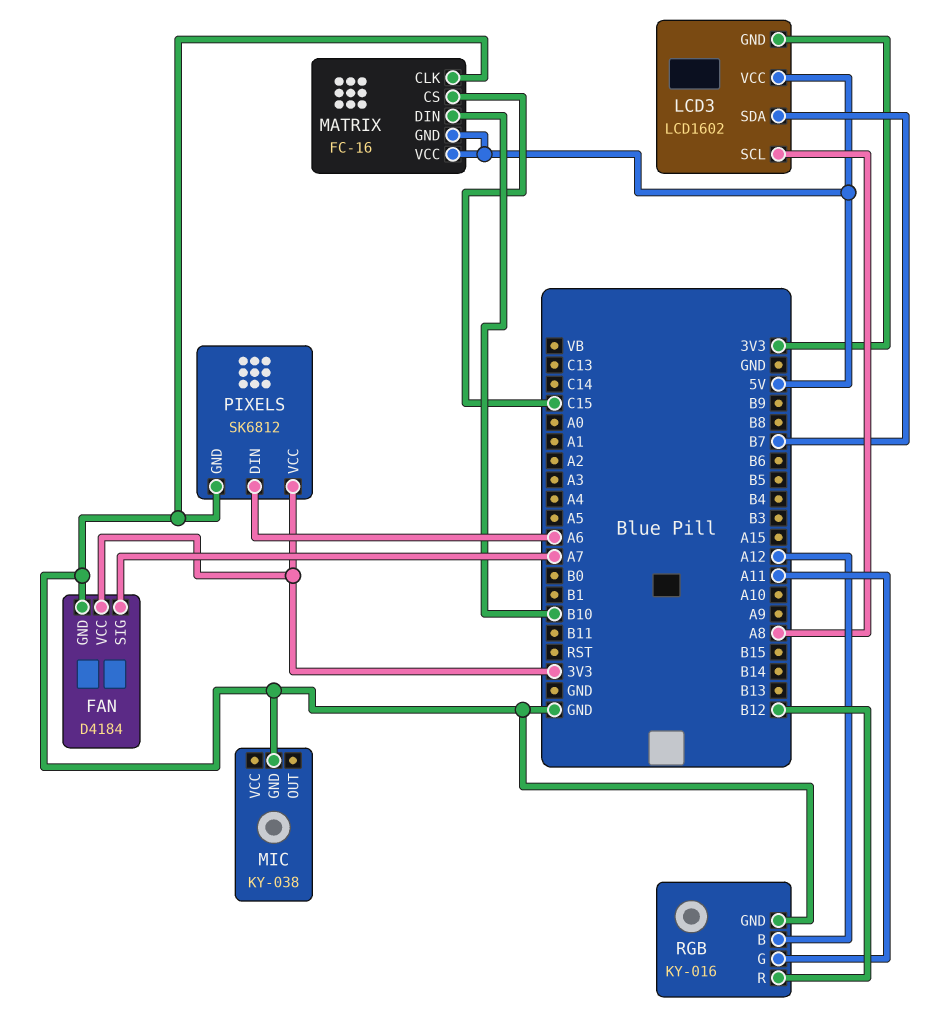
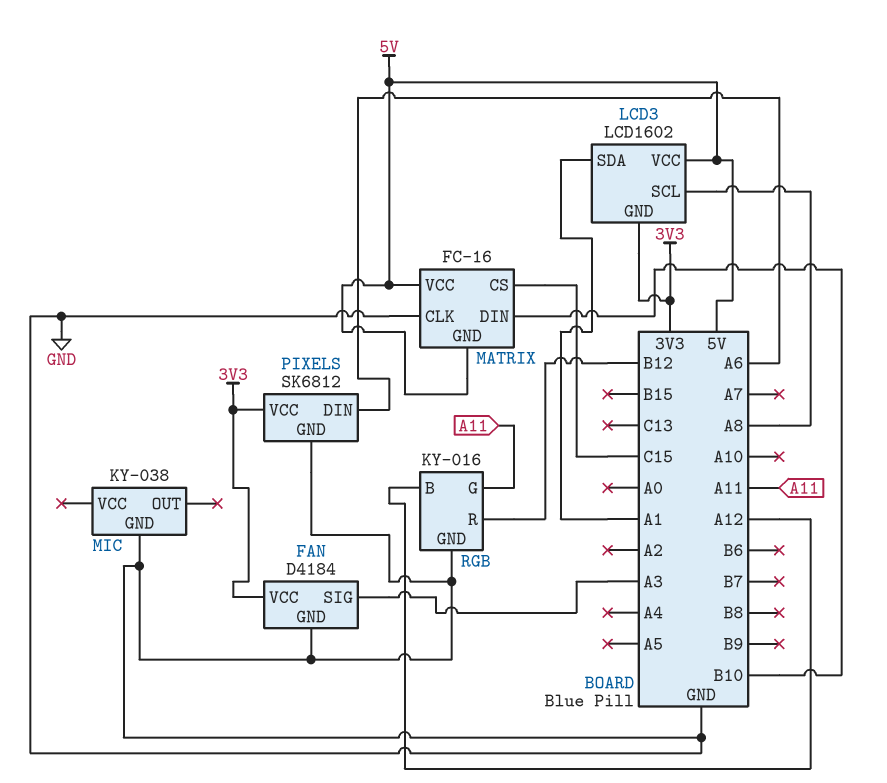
FAN pin SIG: A7 -> A3
LCD3 pin SDA: B7 -> A1

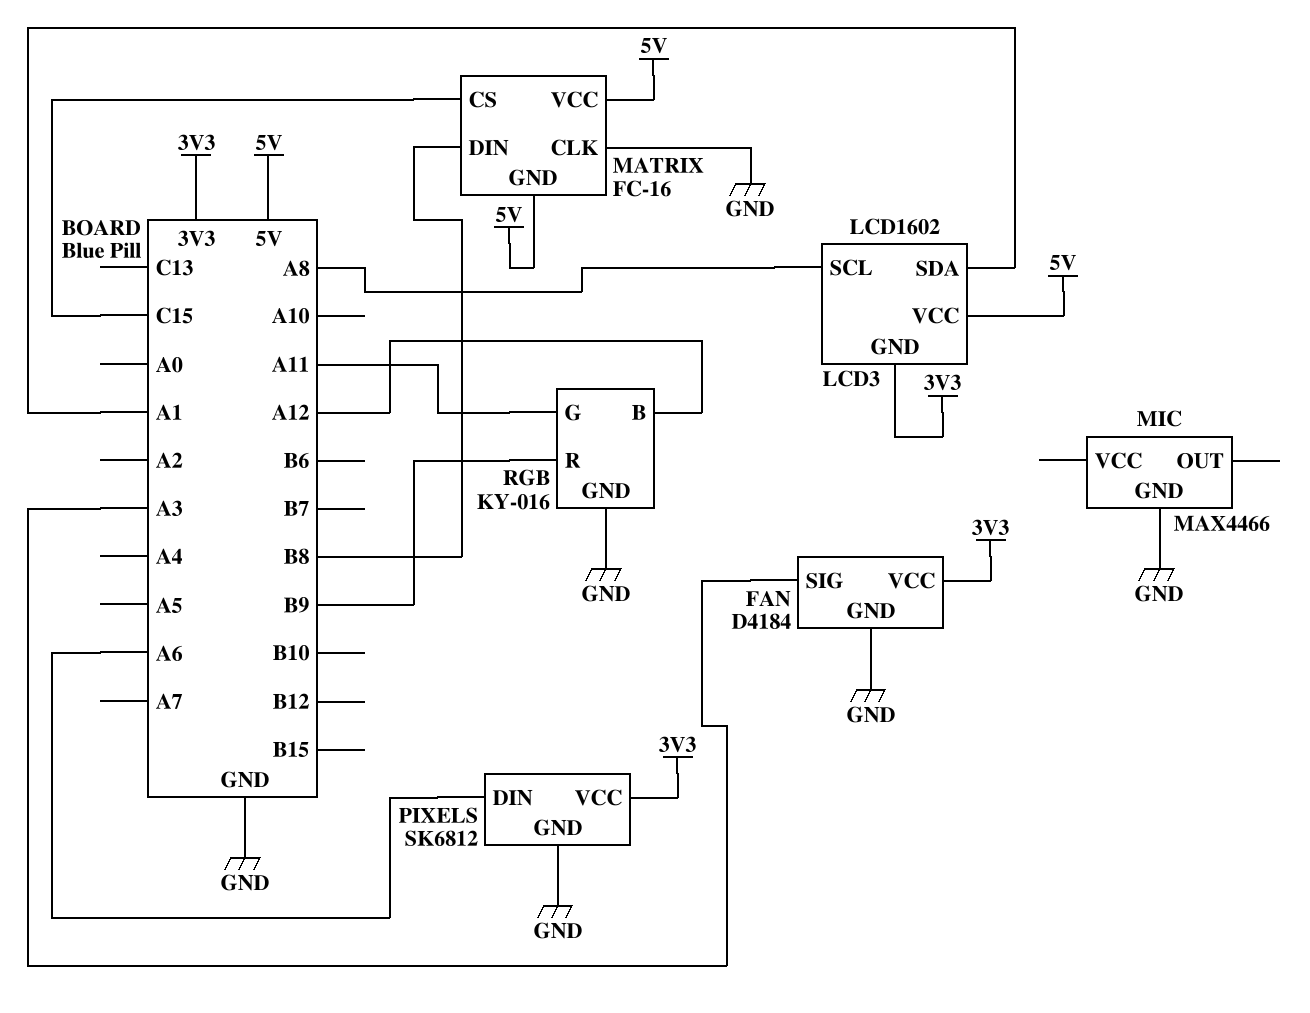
MATRIX pin DIN: B10 -> B8
MIC: KY-038 -> MAX4466
RGB pin R: B12 -> B9

